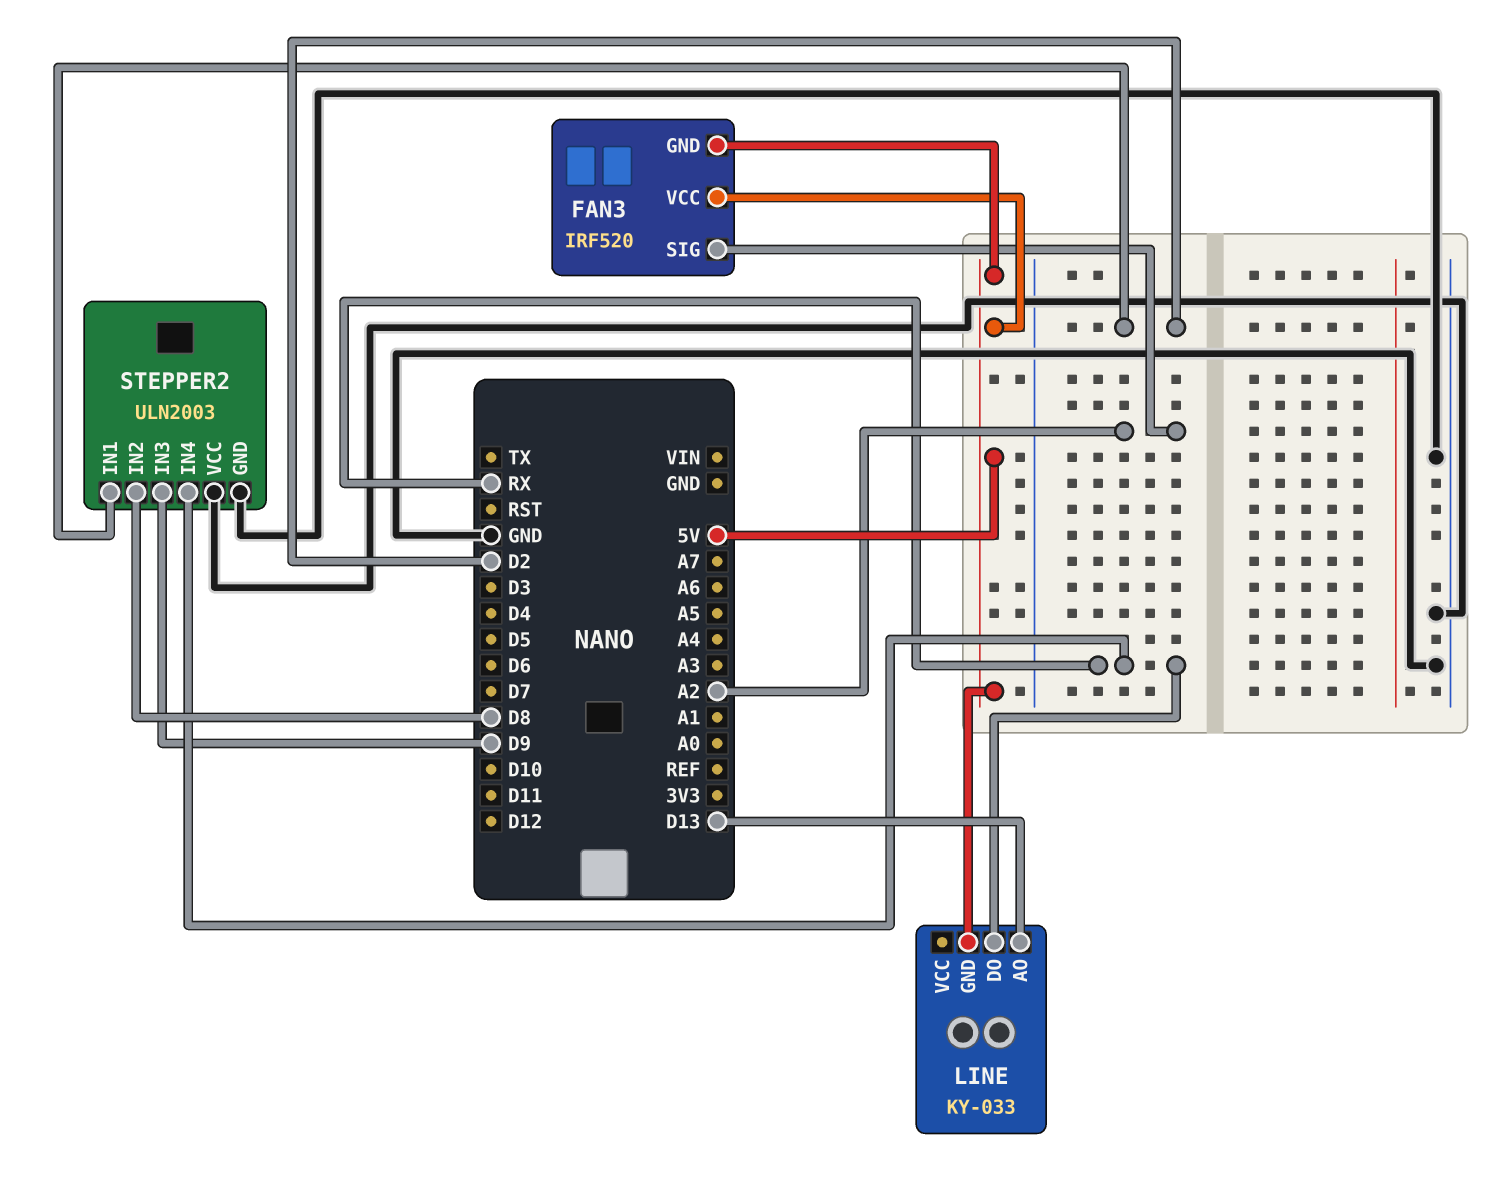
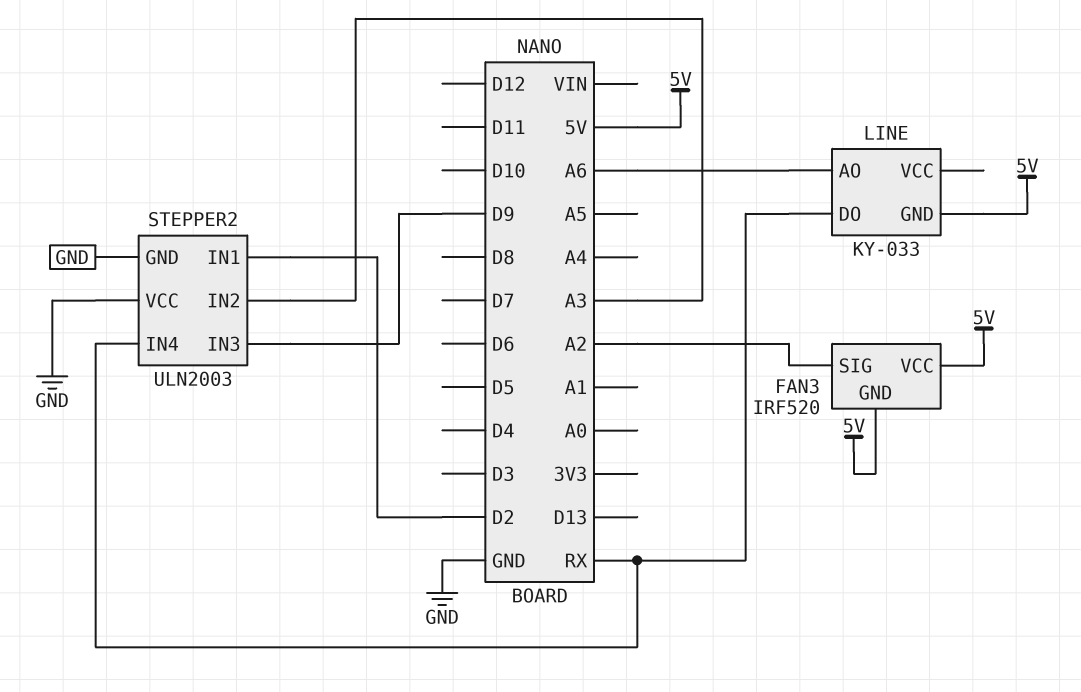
LINE pin AO: D13 -> A6
STEPPER2 pin IN2: D8 -> A3

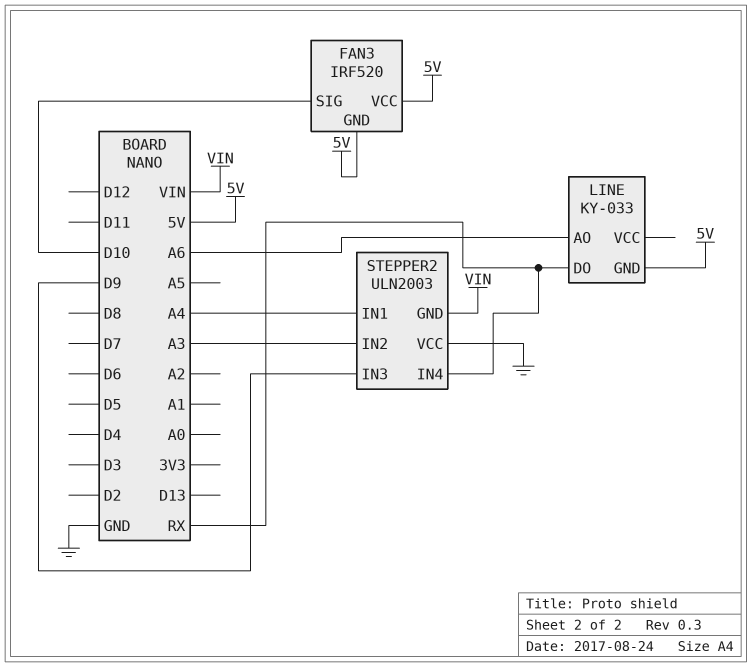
FAN3 pin SIG: A2 -> D10
STEPPER2 pin GND: GND -> VIN
STEPPER2 pin IN1: D2 -> A4

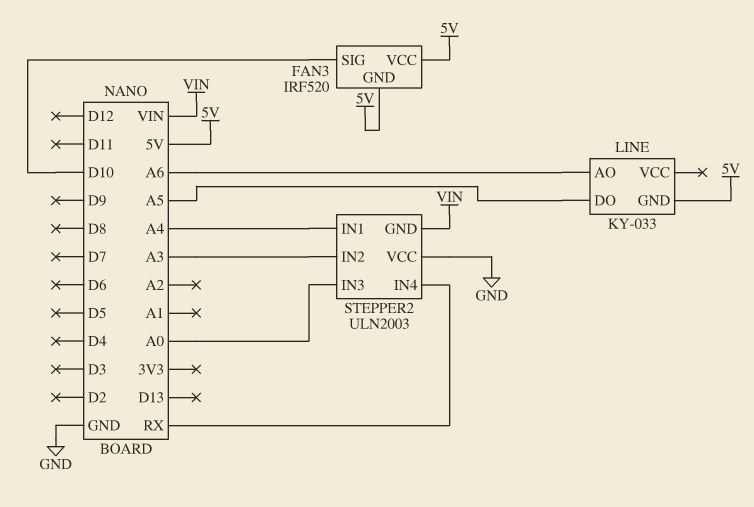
LINE pin DO: RX -> A5
STEPPER2 pin IN3: D9 -> A0

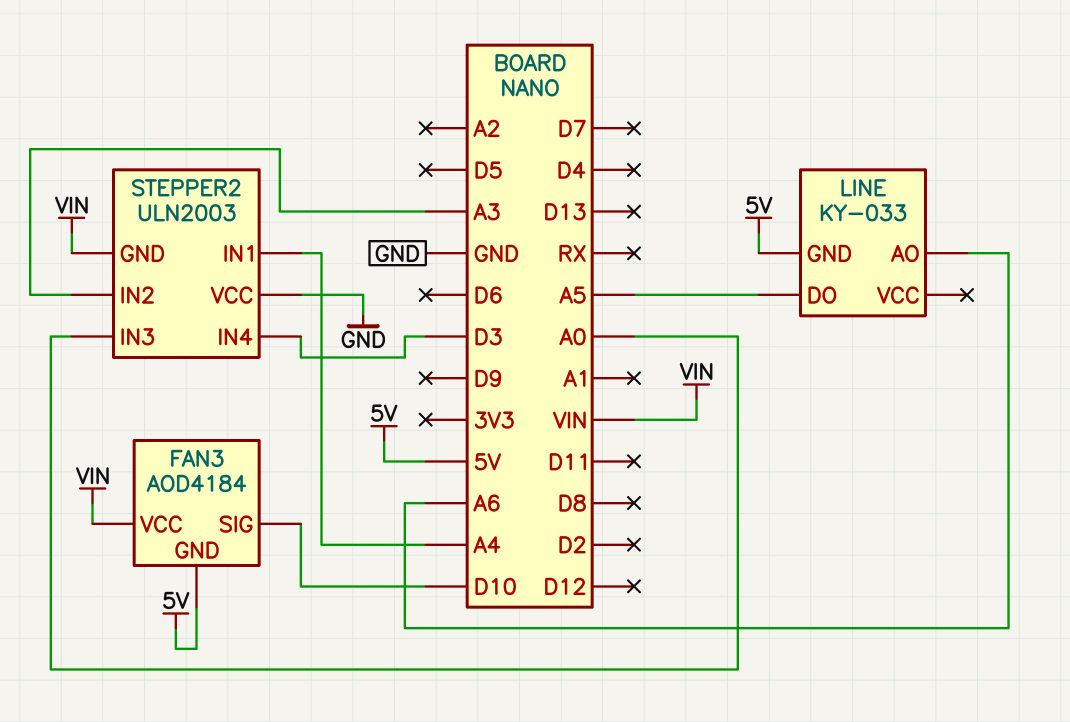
FAN3: IRF520 -> AOD4184
FAN3 pin VCC: 5V -> VIN
STEPPER2 pin IN4: RX -> D3

